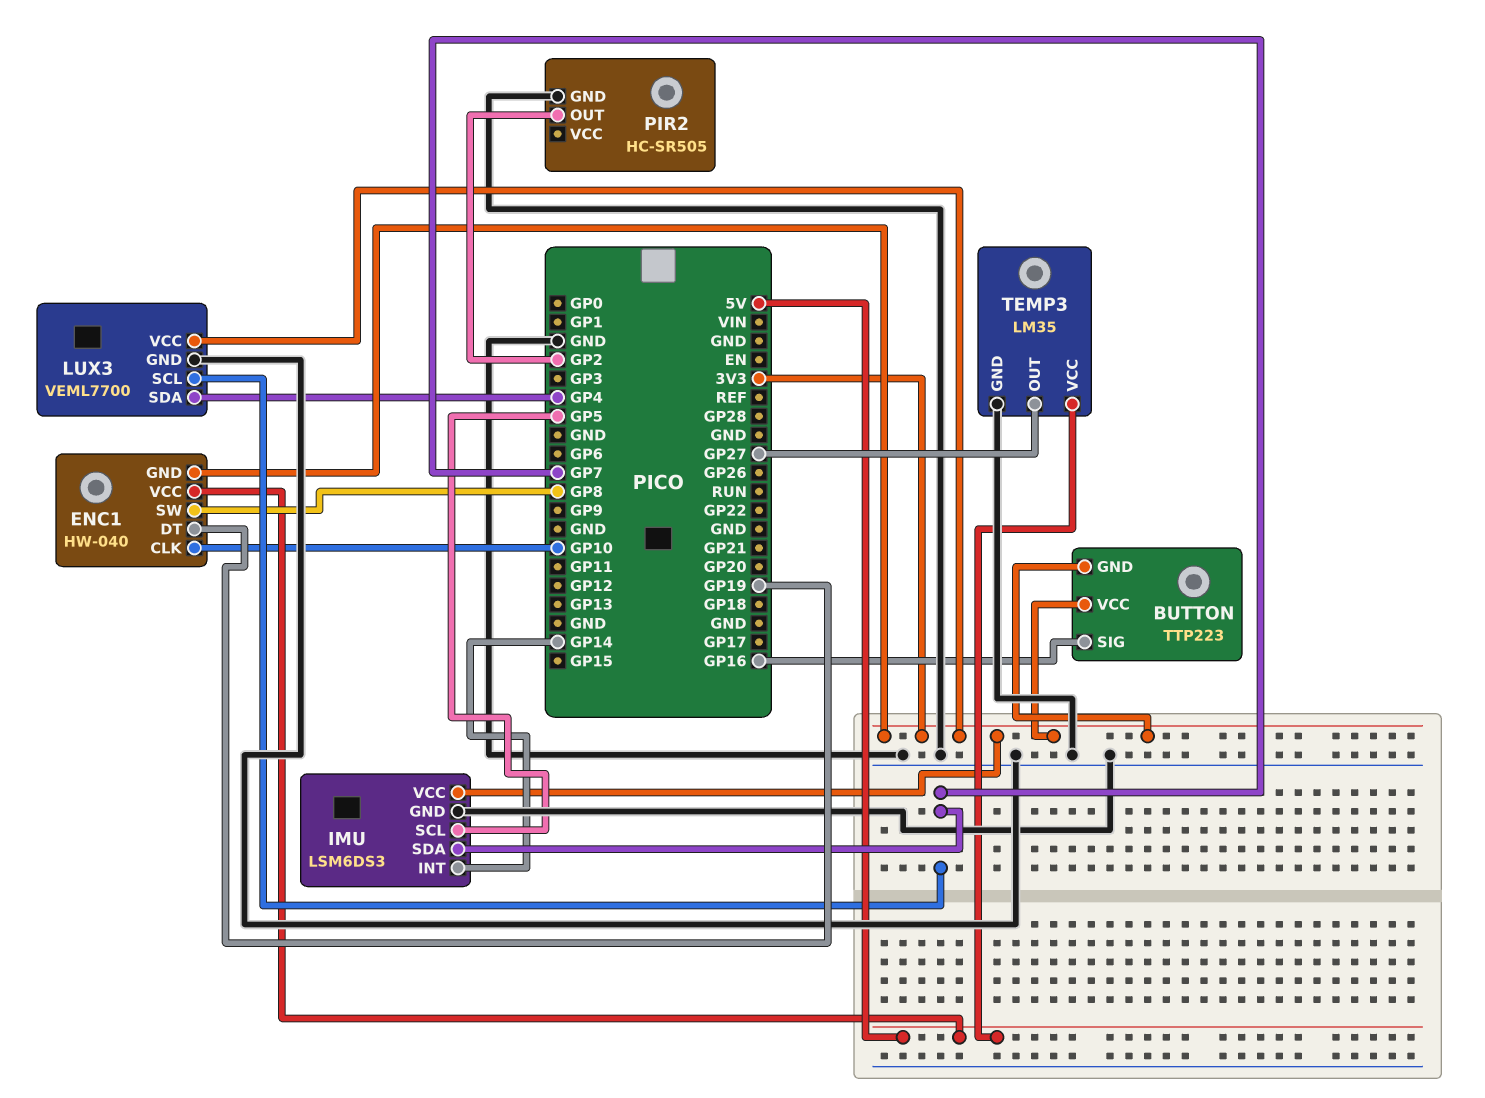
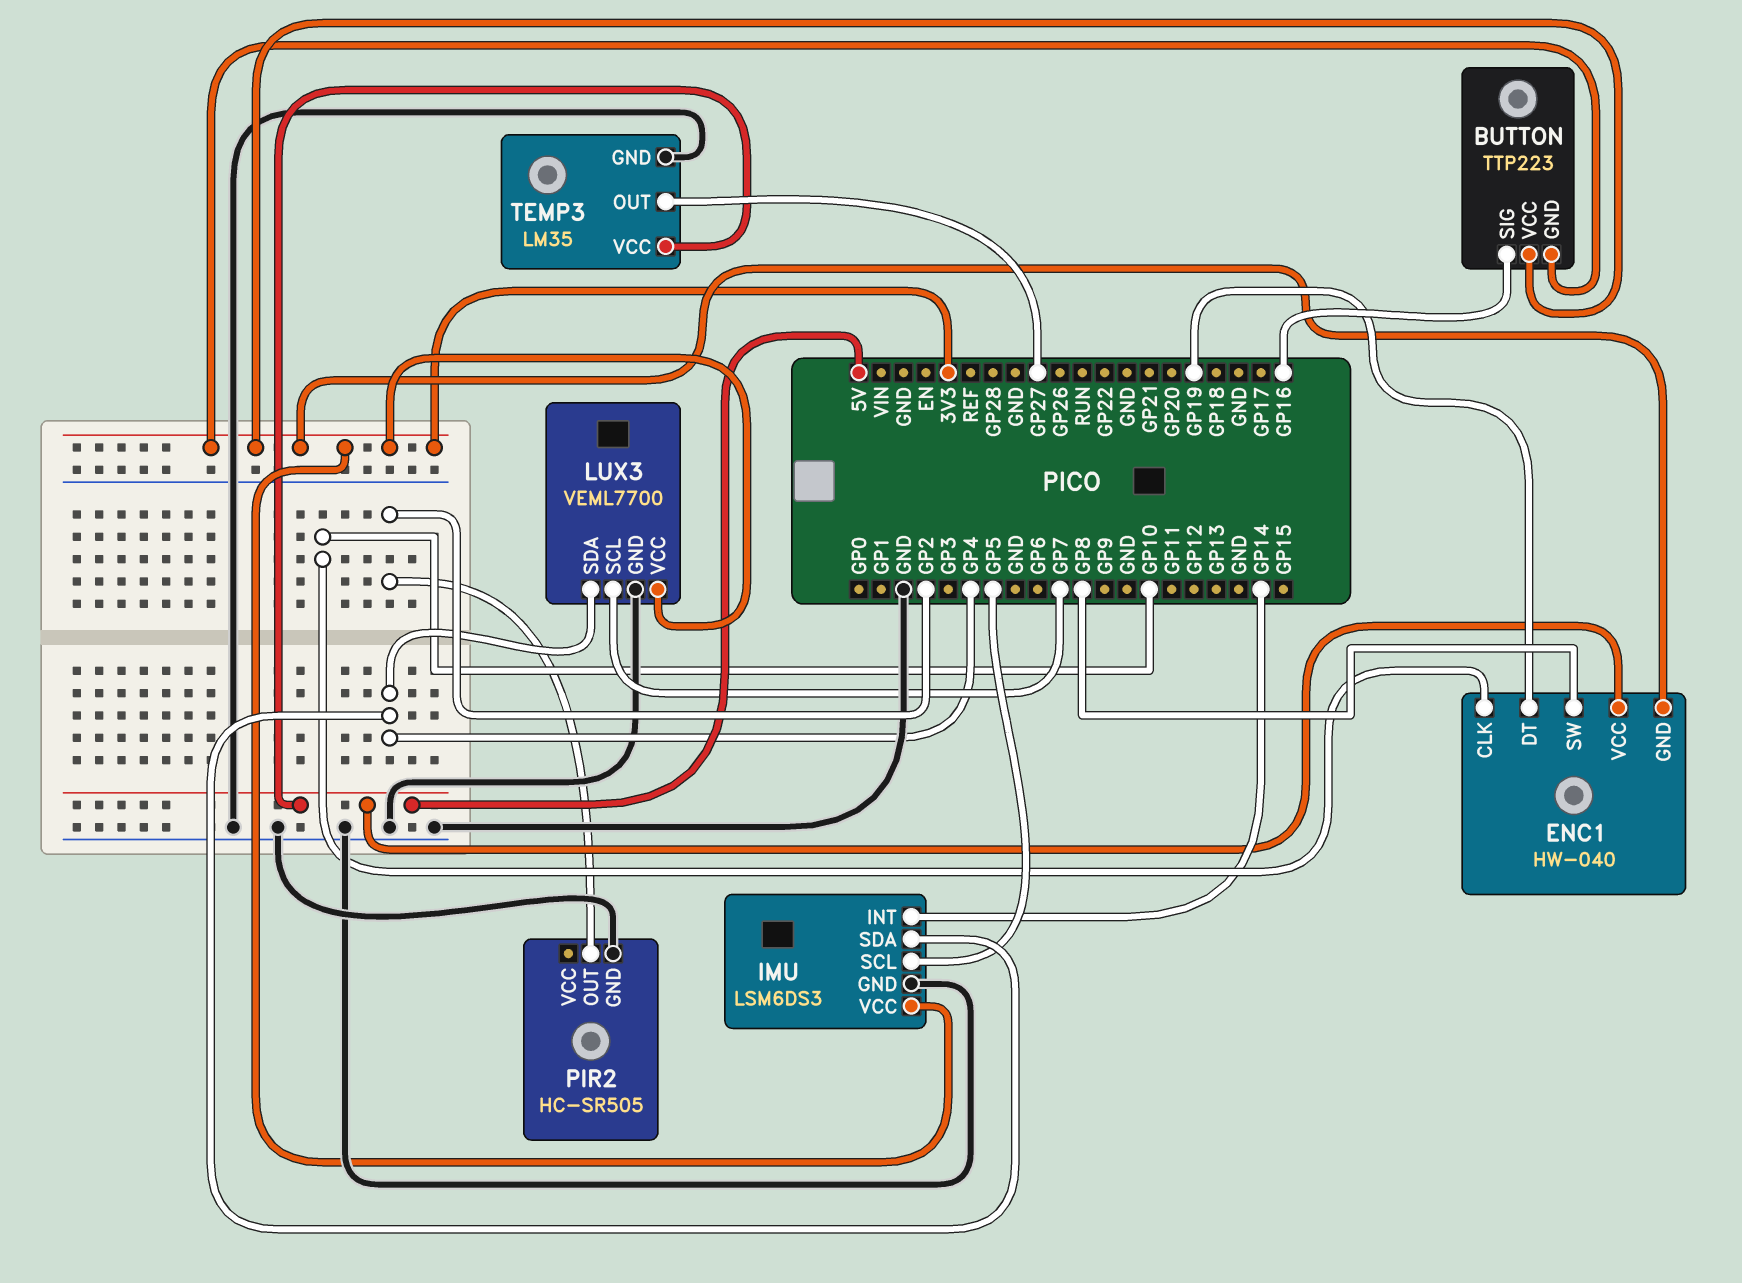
IMU pin SDA: GP7 -> GP4

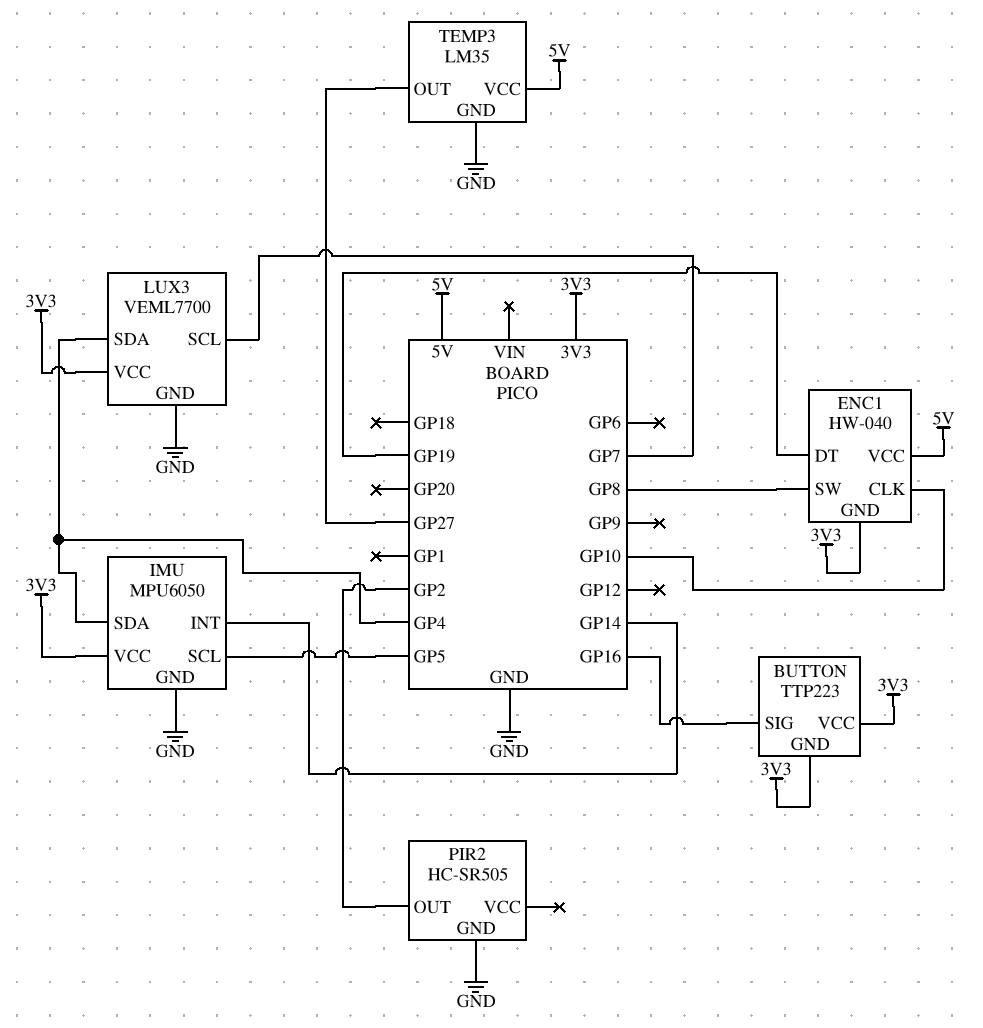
IMU: LSM6DS3 -> MPU6050

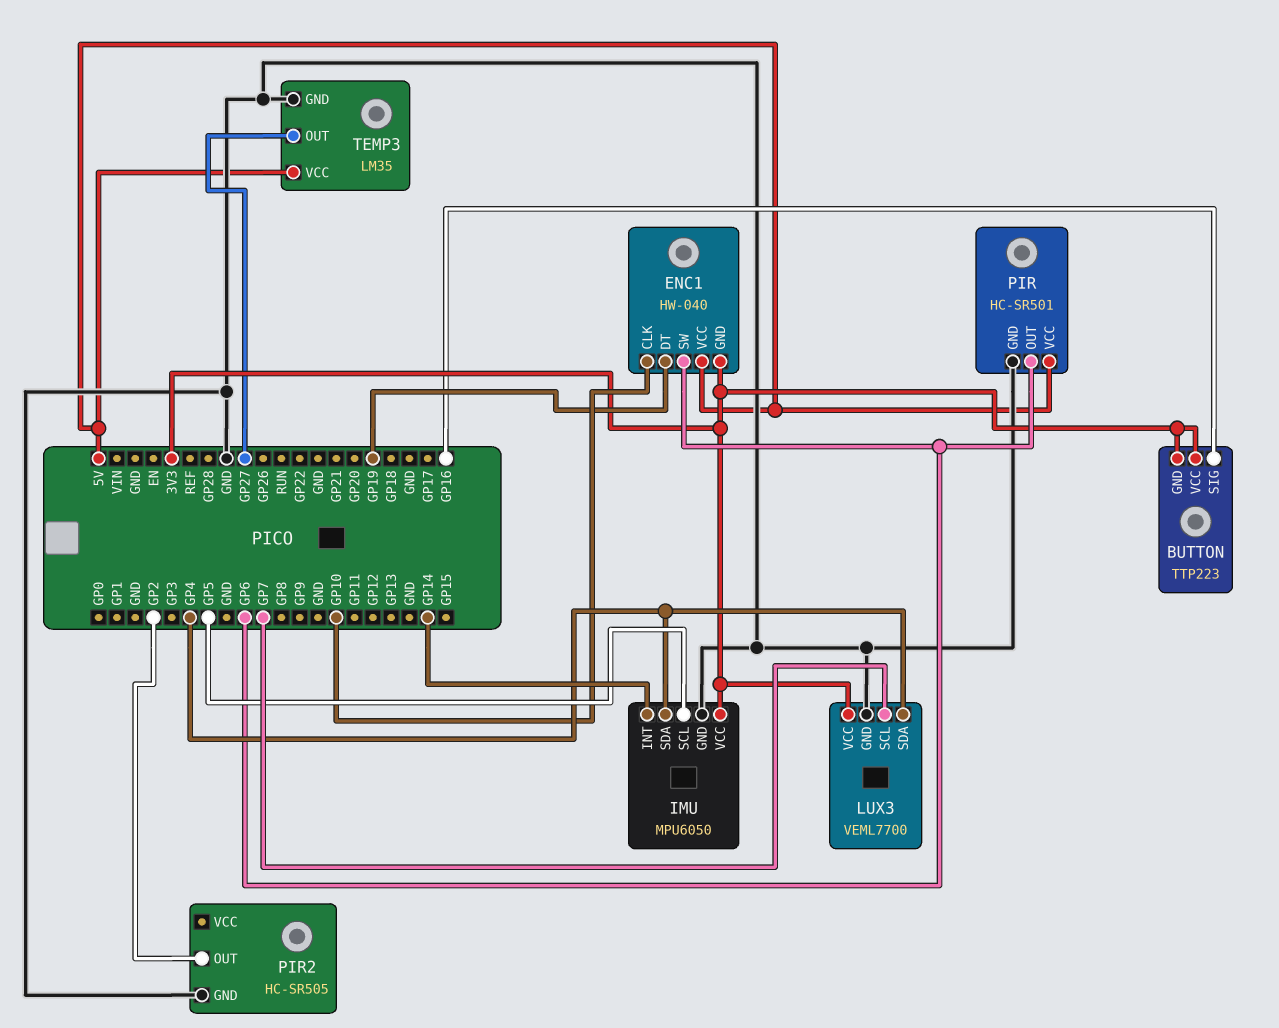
ENC1 pin SW: GP8 -> GP6
PIR: none -> HC-SR501
PIR pin GND: none -> GND
PIR pin OUT: none -> GP6
PIR pin VCC: none -> 5V

